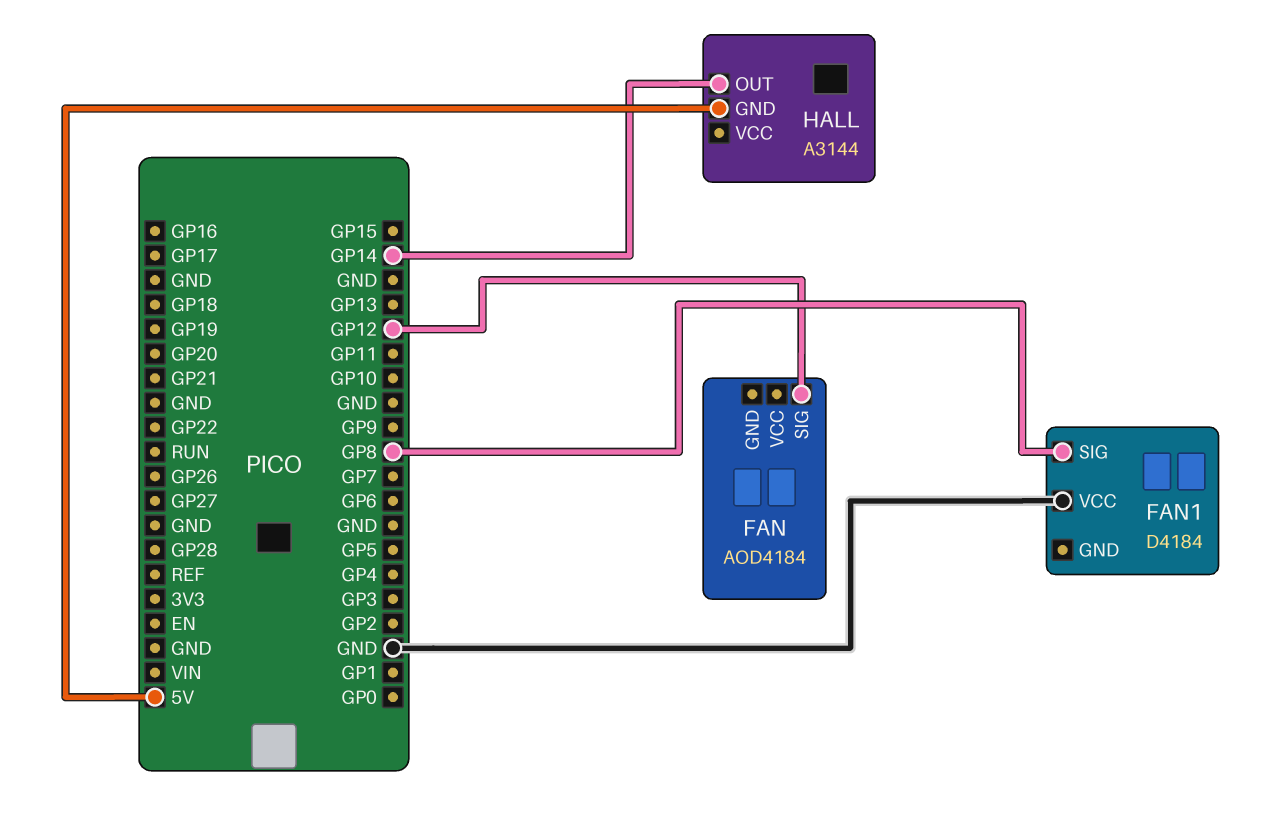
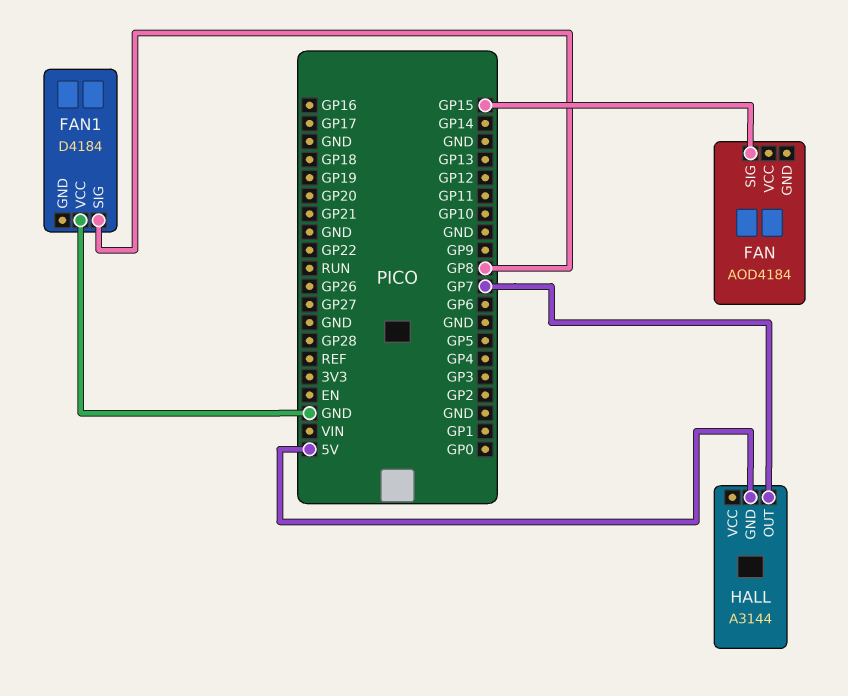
FAN pin SIG: GP12 -> GP15
HALL pin OUT: GP14 -> GP7

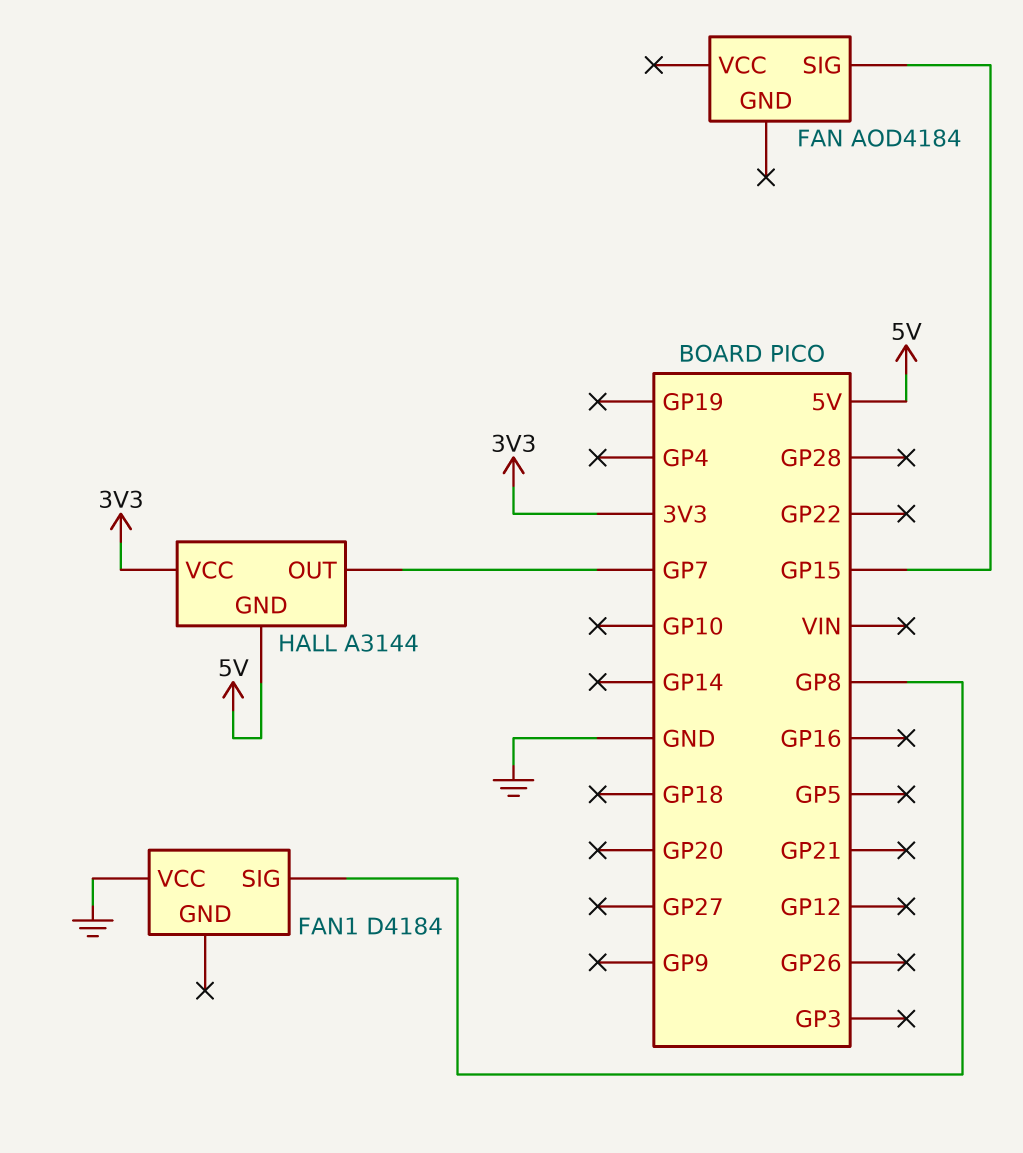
HALL pin VCC: none -> 3V3

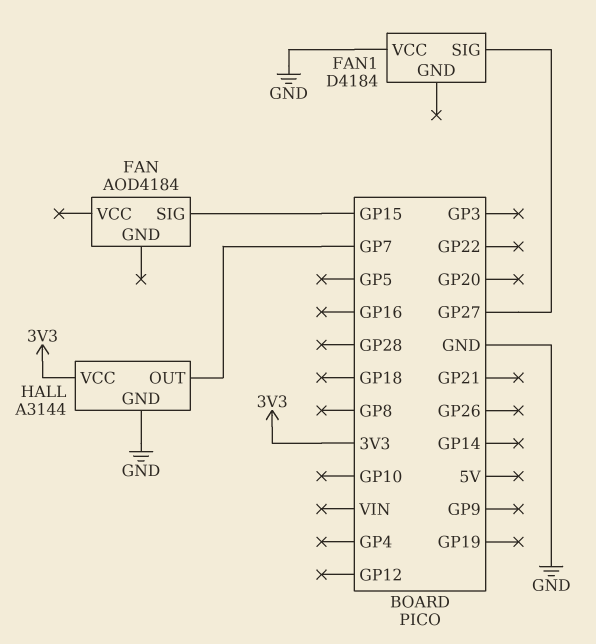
FAN1 pin SIG: GP8 -> GP27
HALL pin GND: 5V -> GND

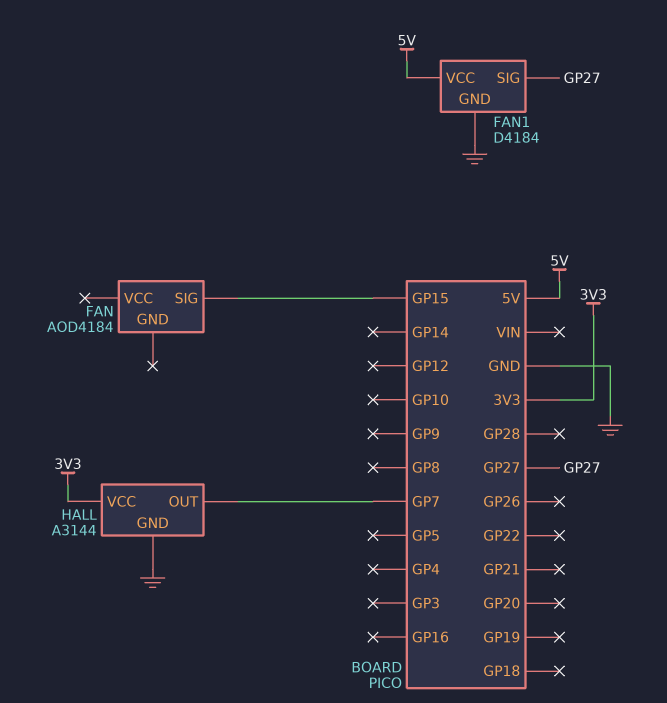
FAN1 pin GND: none -> GND
FAN1 pin VCC: GND -> 5V

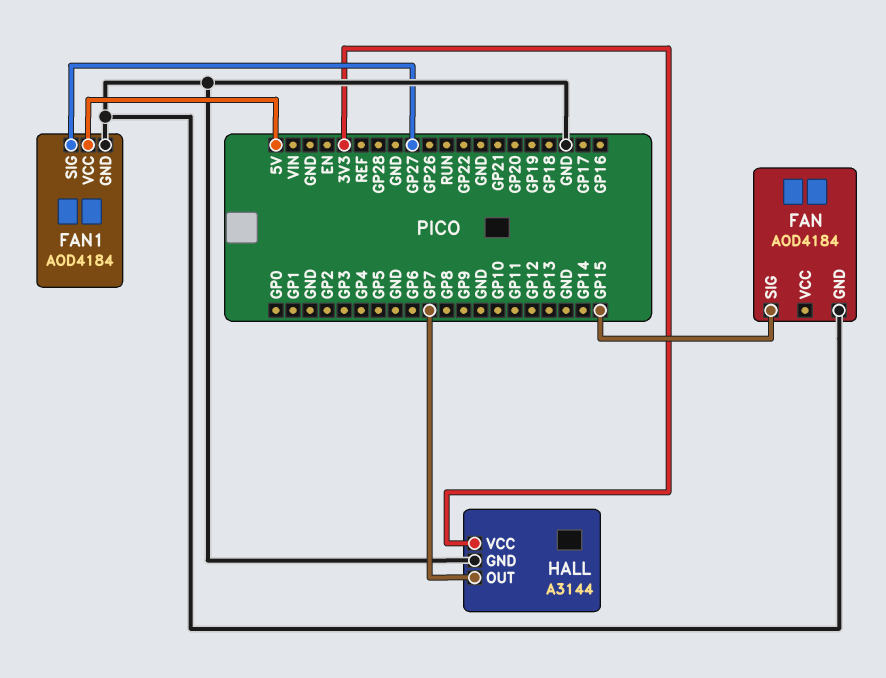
FAN pin GND: none -> GND
FAN1: D4184 -> AOD4184

